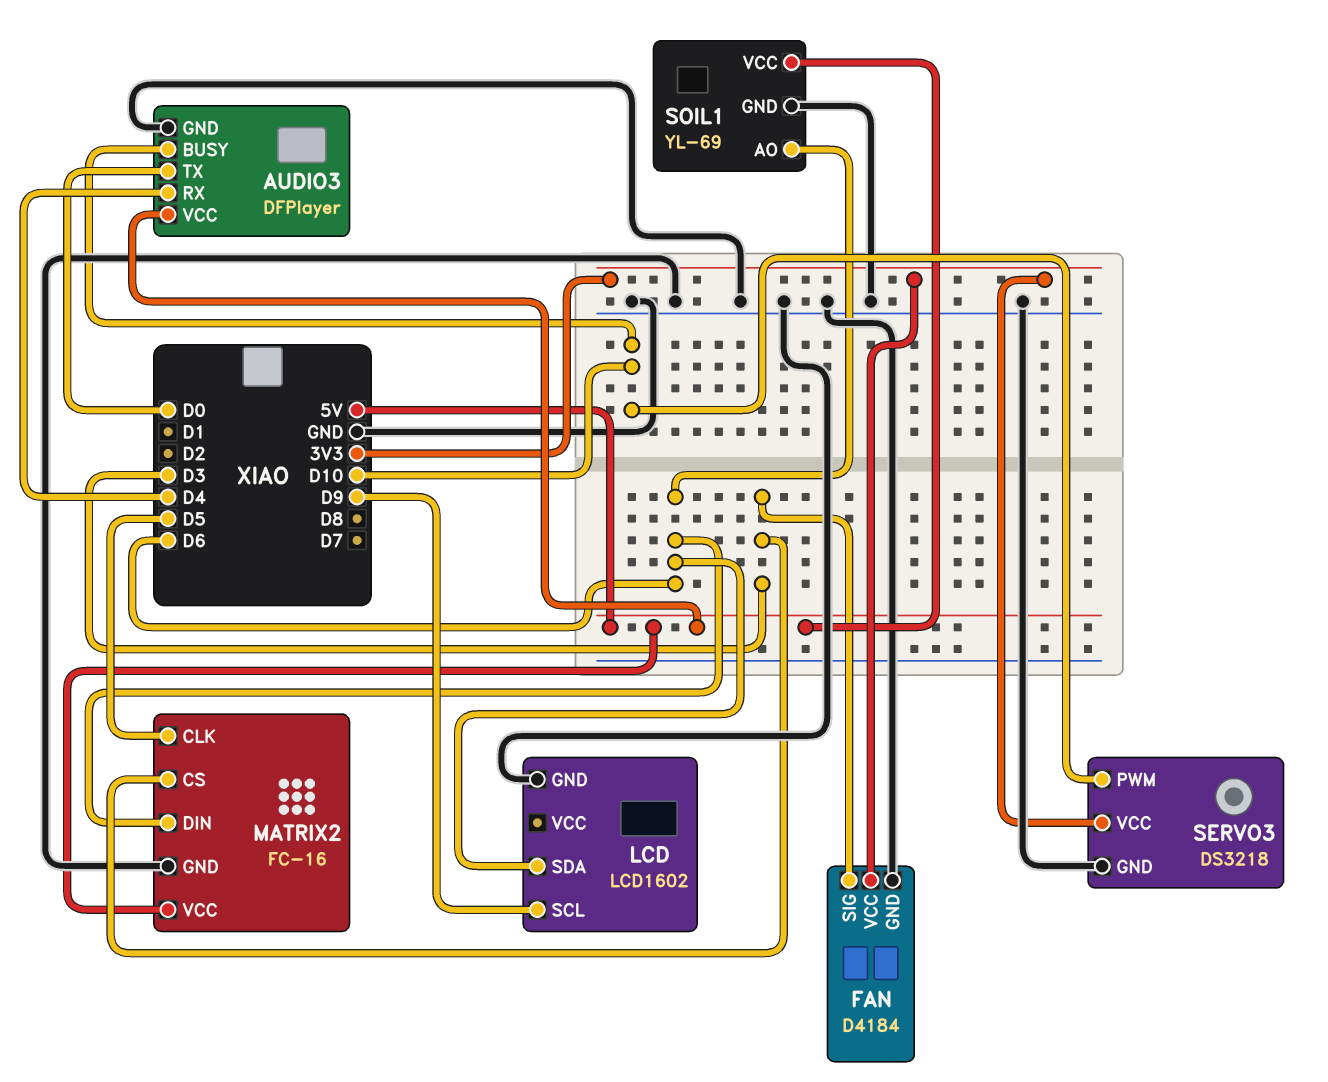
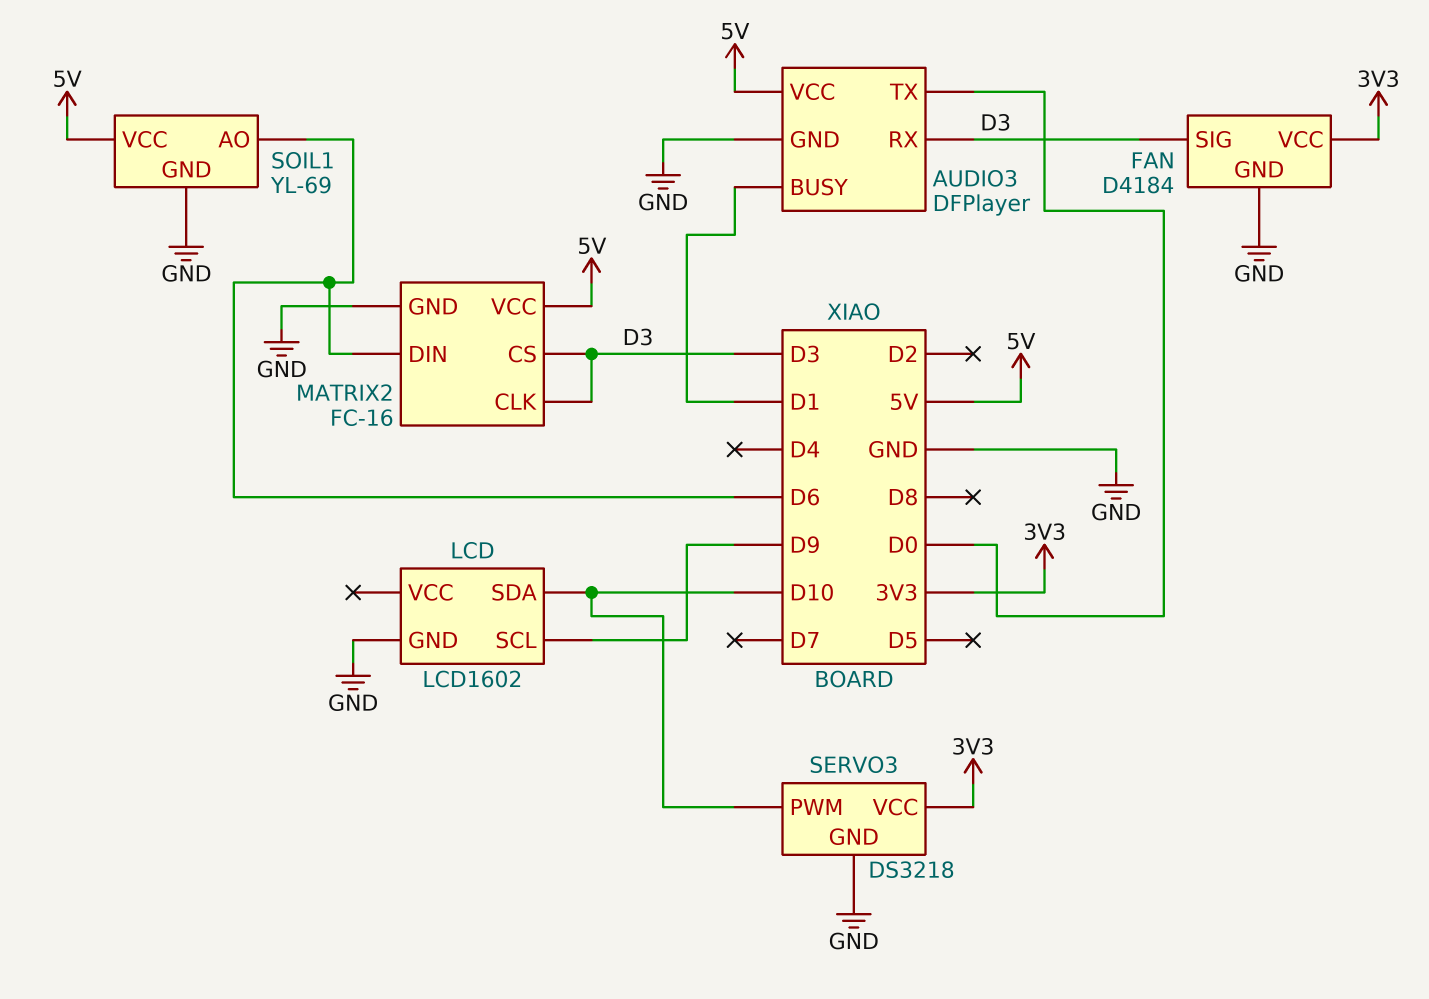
AUDIO3 pin BUSY: D10 -> D1
AUDIO3 pin RX: D4 -> D3
LCD pin SDA: D6 -> D10
MATRIX2 pin CLK: D5 -> D3

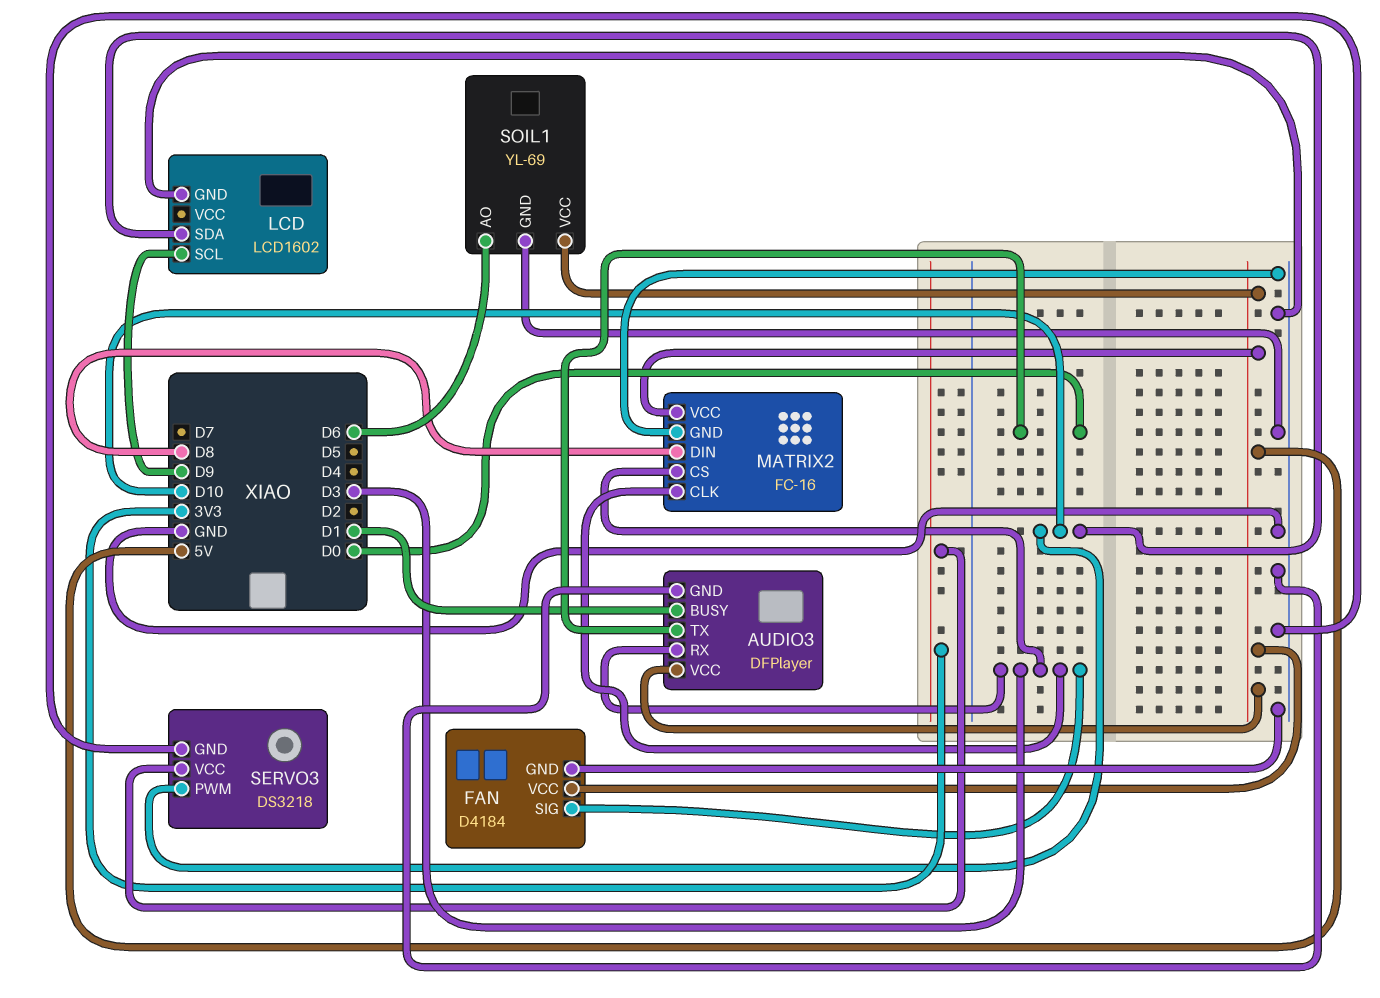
FAN pin VCC: 3V3 -> 5V
MATRIX2 pin DIN: D6 -> D8

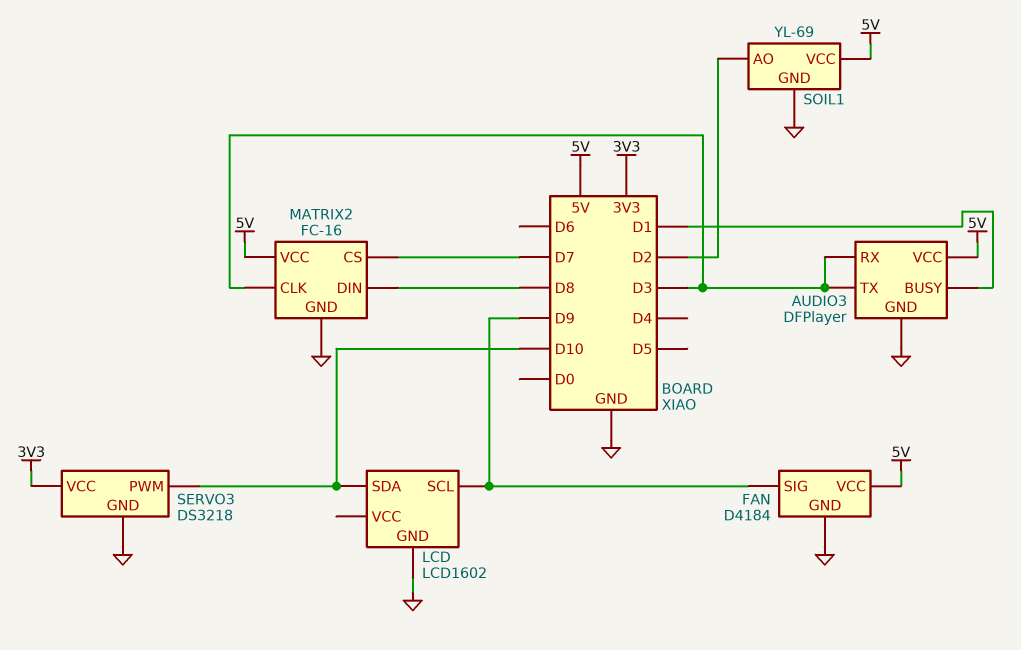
AUDIO3 pin TX: D0 -> D3
FAN pin SIG: D3 -> D9
MATRIX2 pin CS: D3 -> D7
SOIL1 pin AO: D6 -> D2

